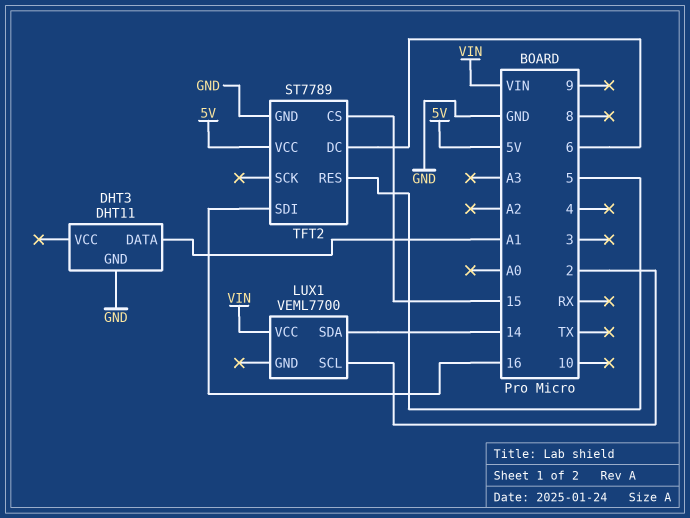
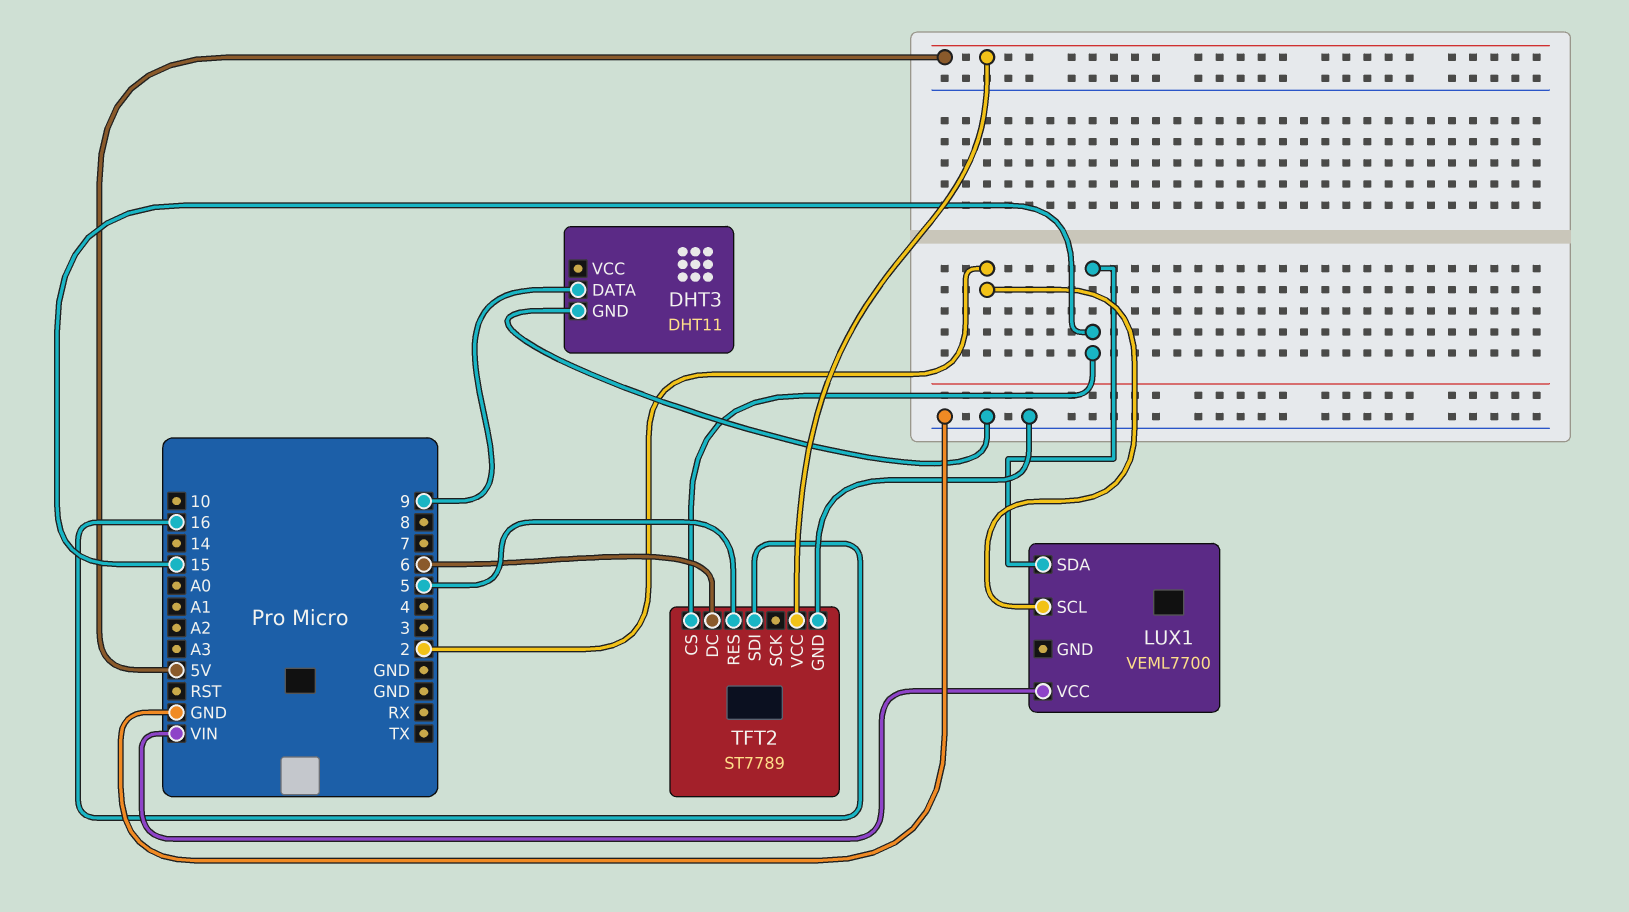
DHT3 pin DATA: A1 -> 9
LUX1 pin SDA: 14 -> 15

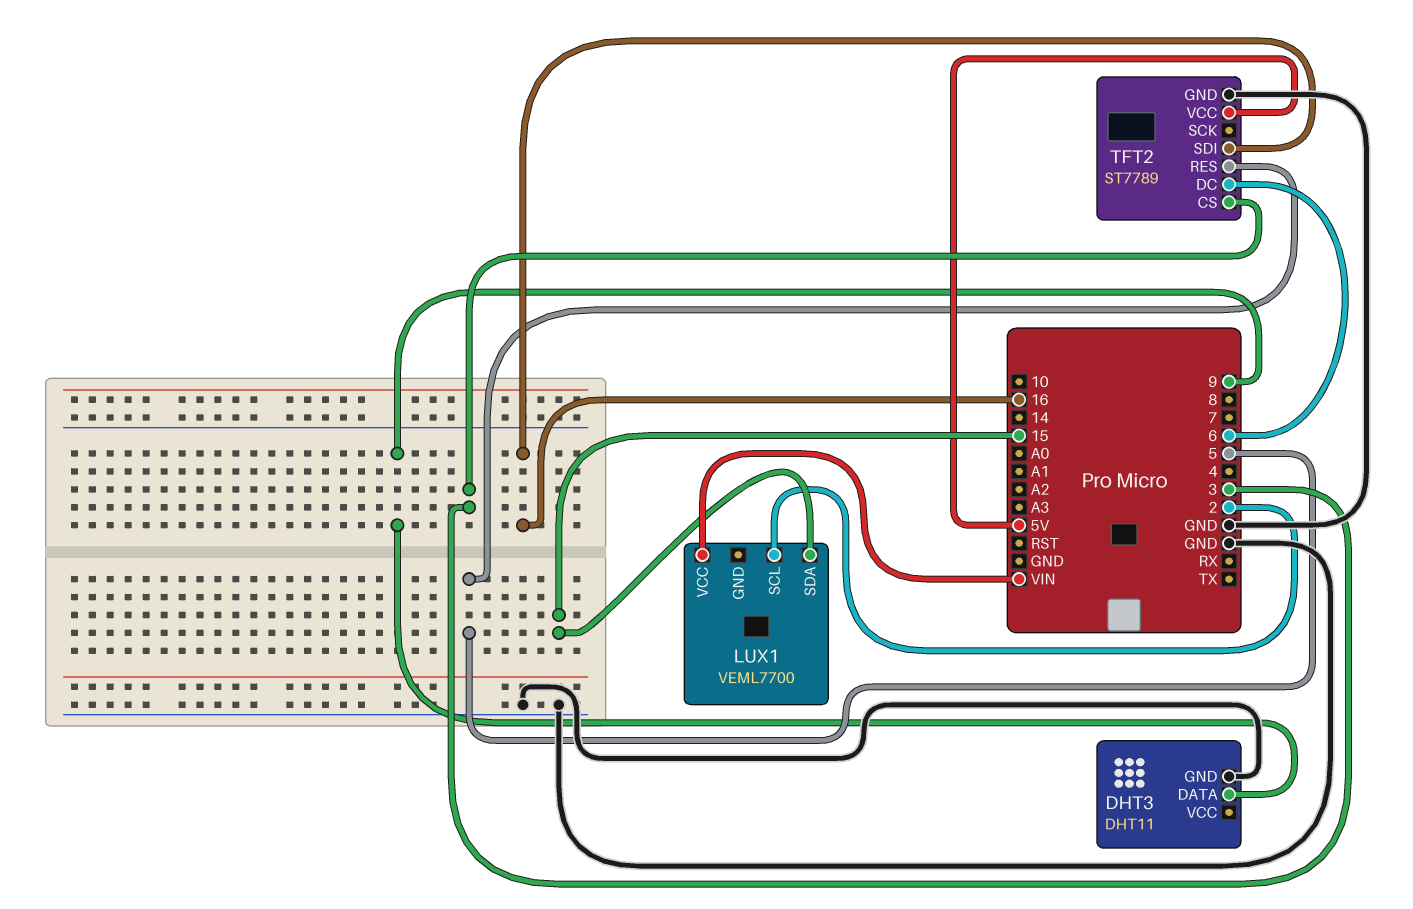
TFT2 pin CS: 15 -> 3

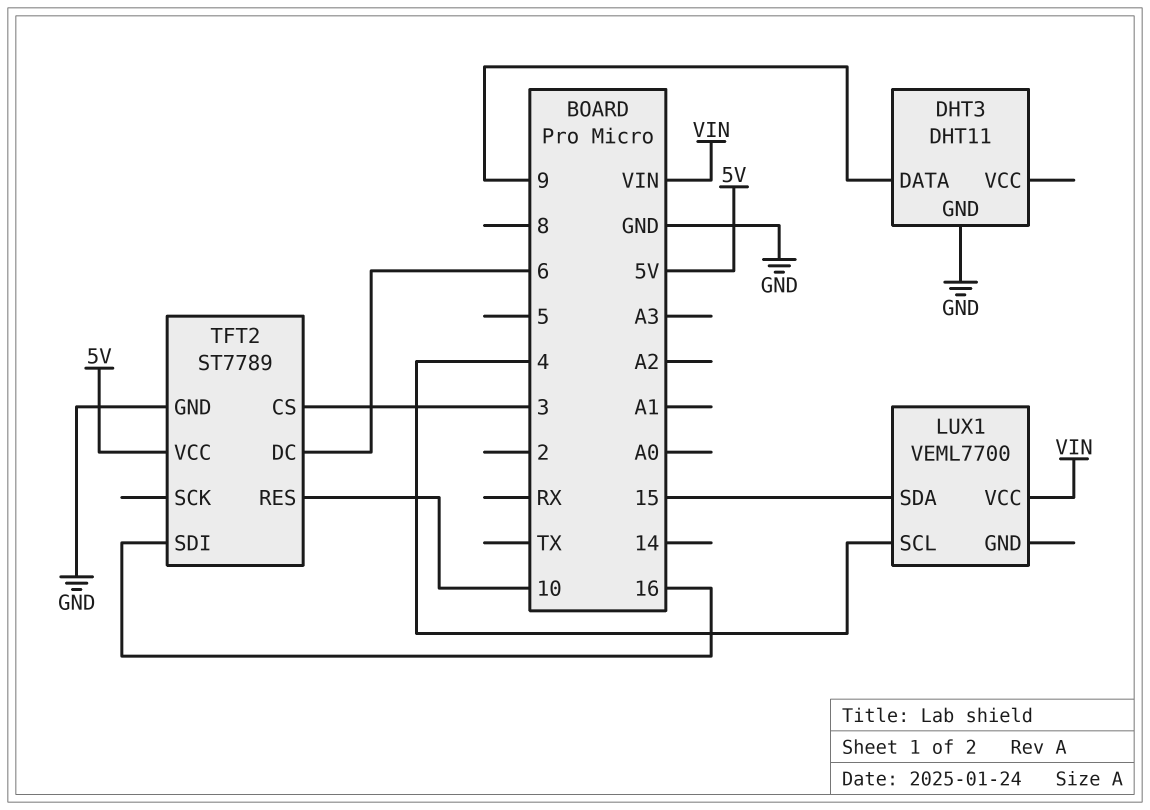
LUX1 pin SCL: 2 -> 4
TFT2 pin RES: 5 -> 10

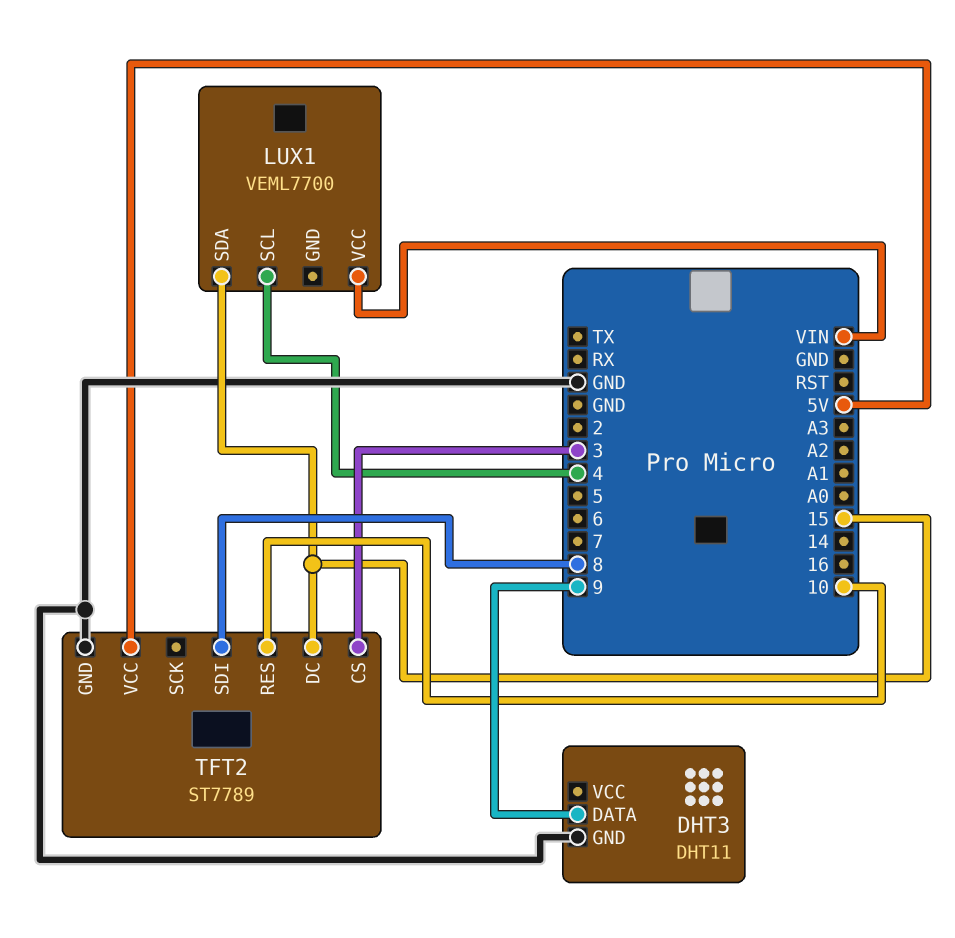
TFT2 pin DC: 6 -> 15
TFT2 pin SDI: 16 -> 8

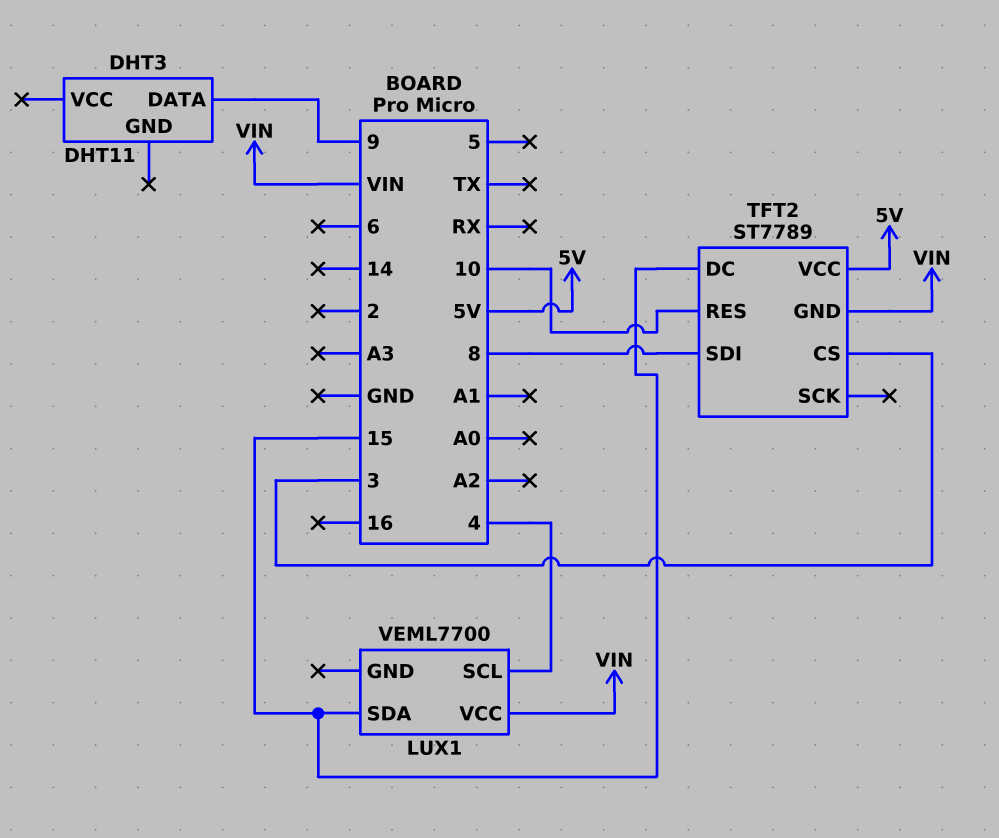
DHT3 pin GND: GND -> none
TFT2 pin GND: GND -> VIN

